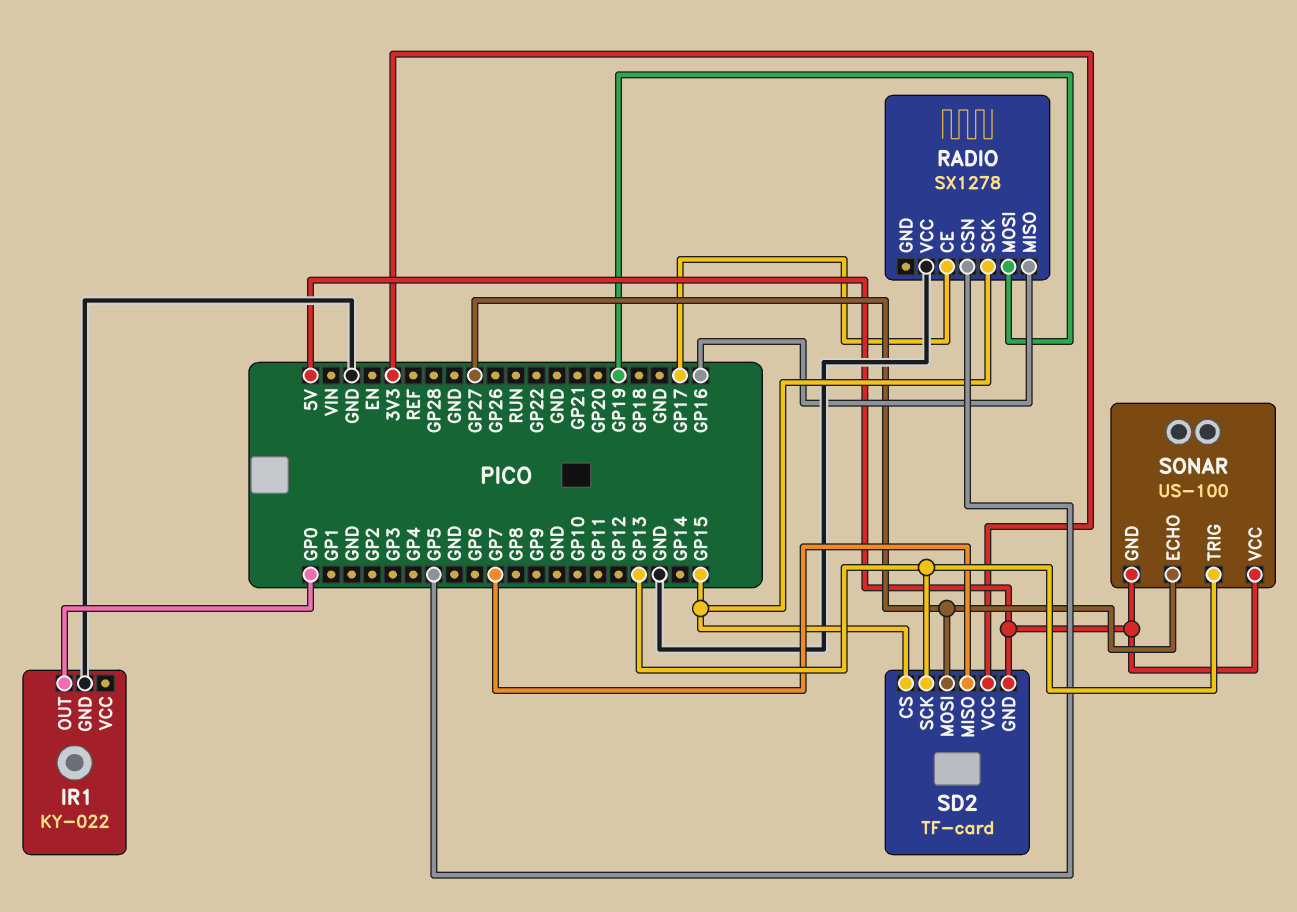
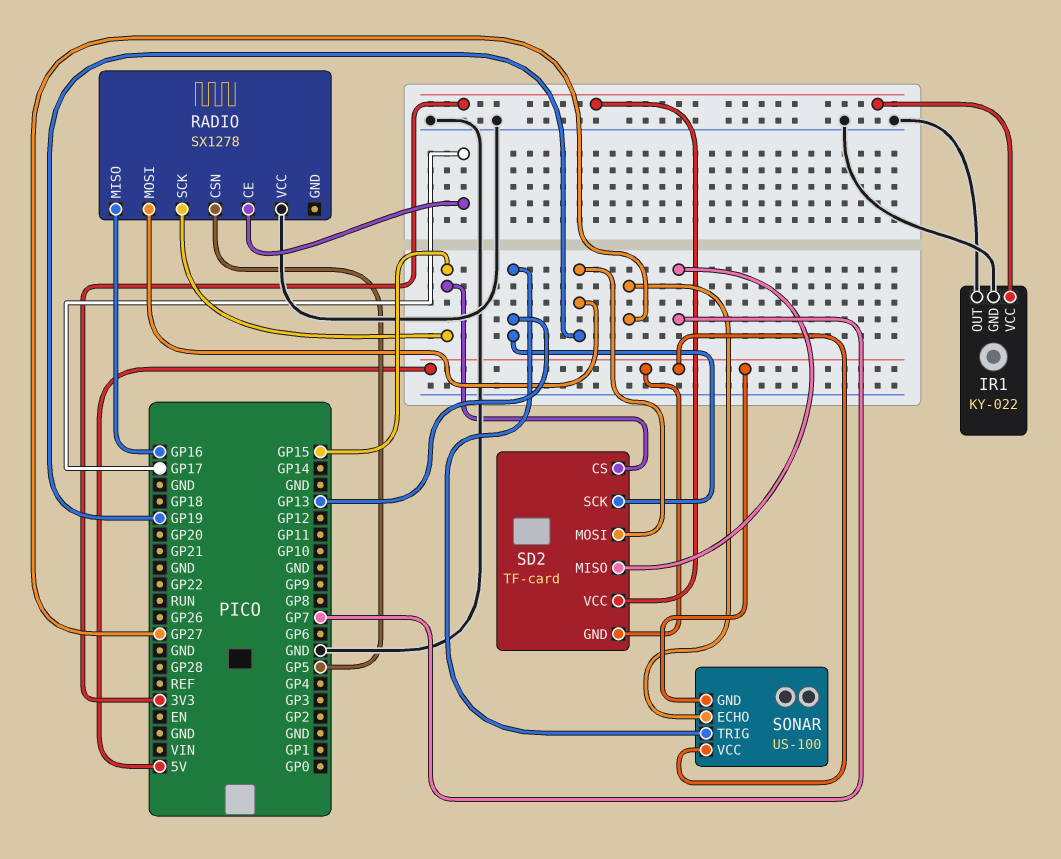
IR1 pin OUT: GP0 -> GND
IR1 pin VCC: none -> 3V3
SD2 pin MOSI: GP27 -> GP19

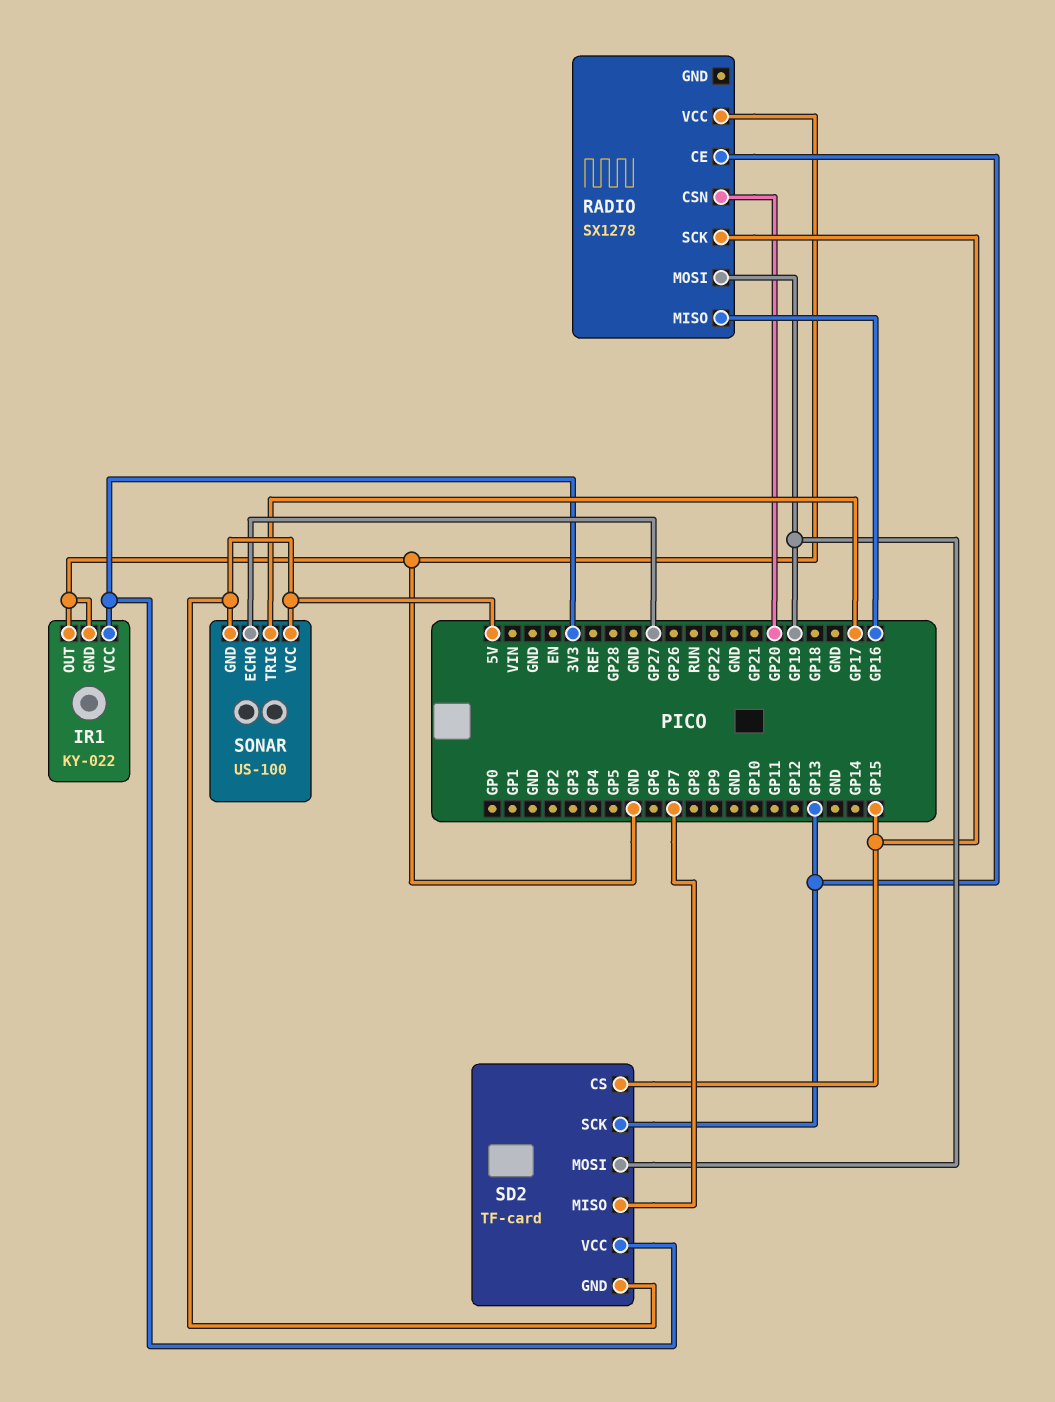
RADIO pin CE: GP17 -> GP13
RADIO pin CSN: GP5 -> GP20
SONAR pin TRIG: GP13 -> GP17

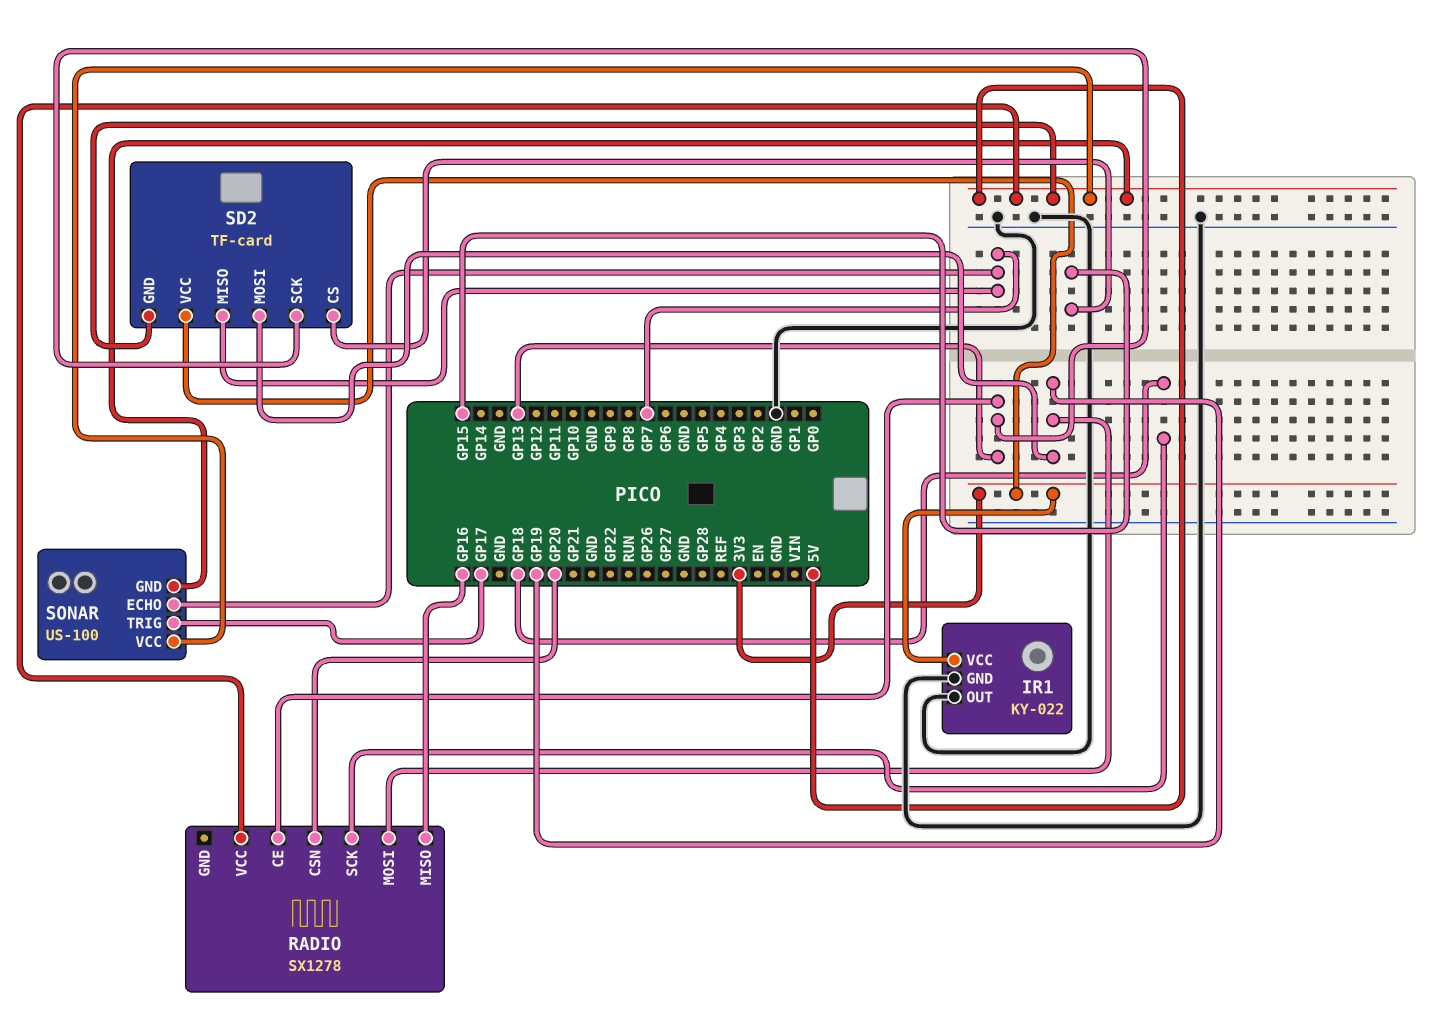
RADIO pin SCK: GP15 -> GP18
RADIO pin VCC: GND -> 5V
SONAR pin ECHO: GP27 -> GP7

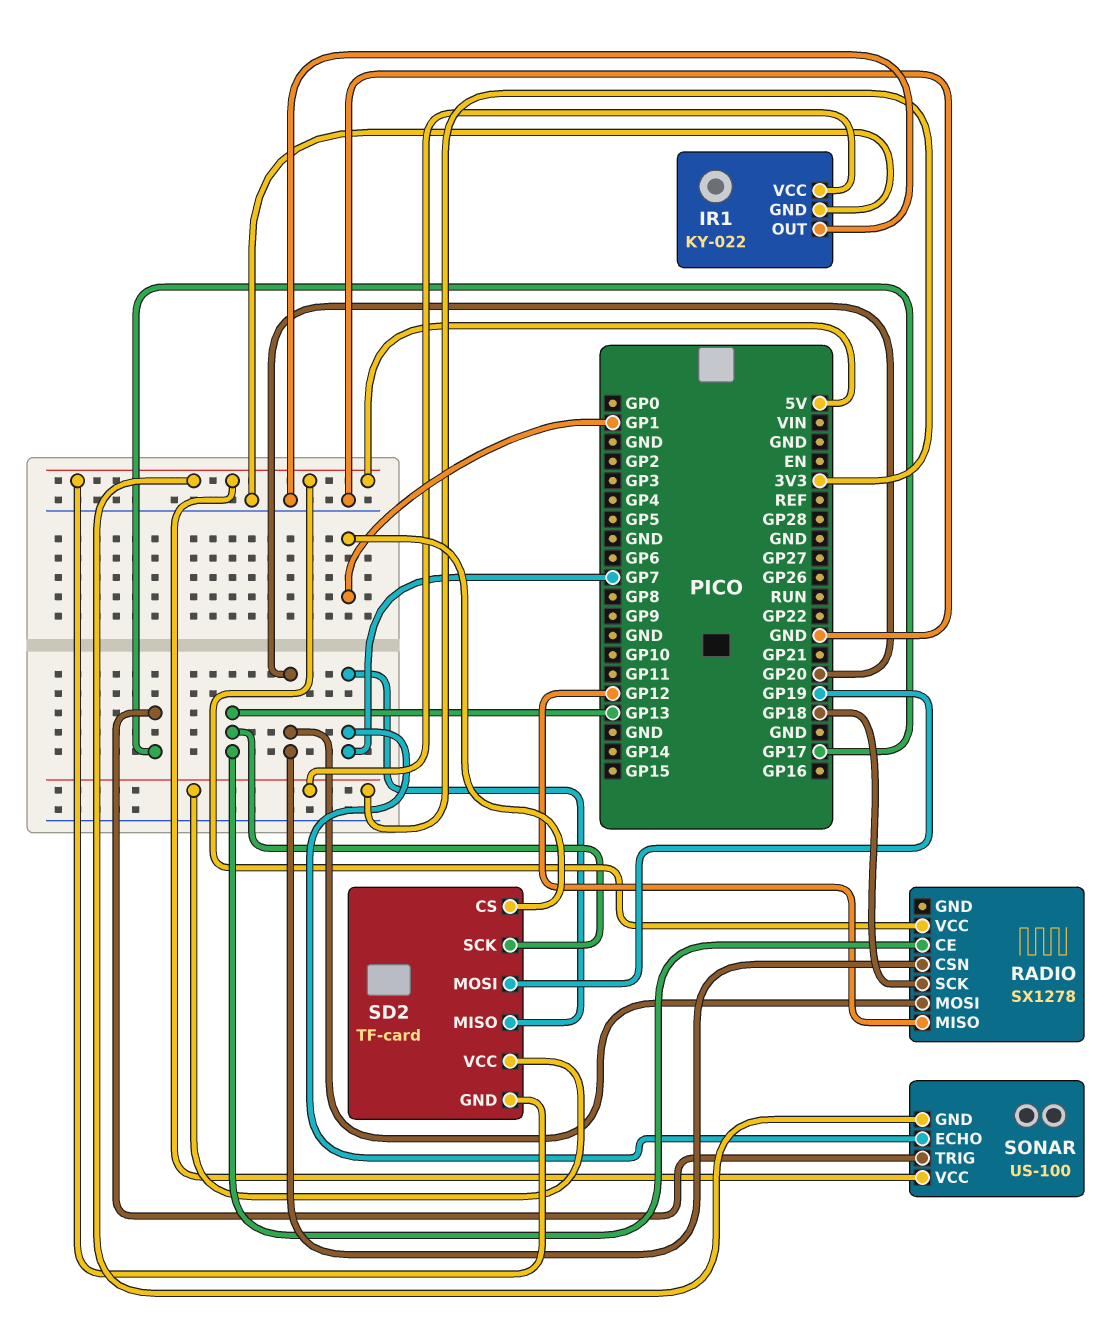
RADIO pin MISO: GP16 -> GP12
RADIO pin MOSI: GP19 -> GP20
SD2 pin CS: GP15 -> GP1

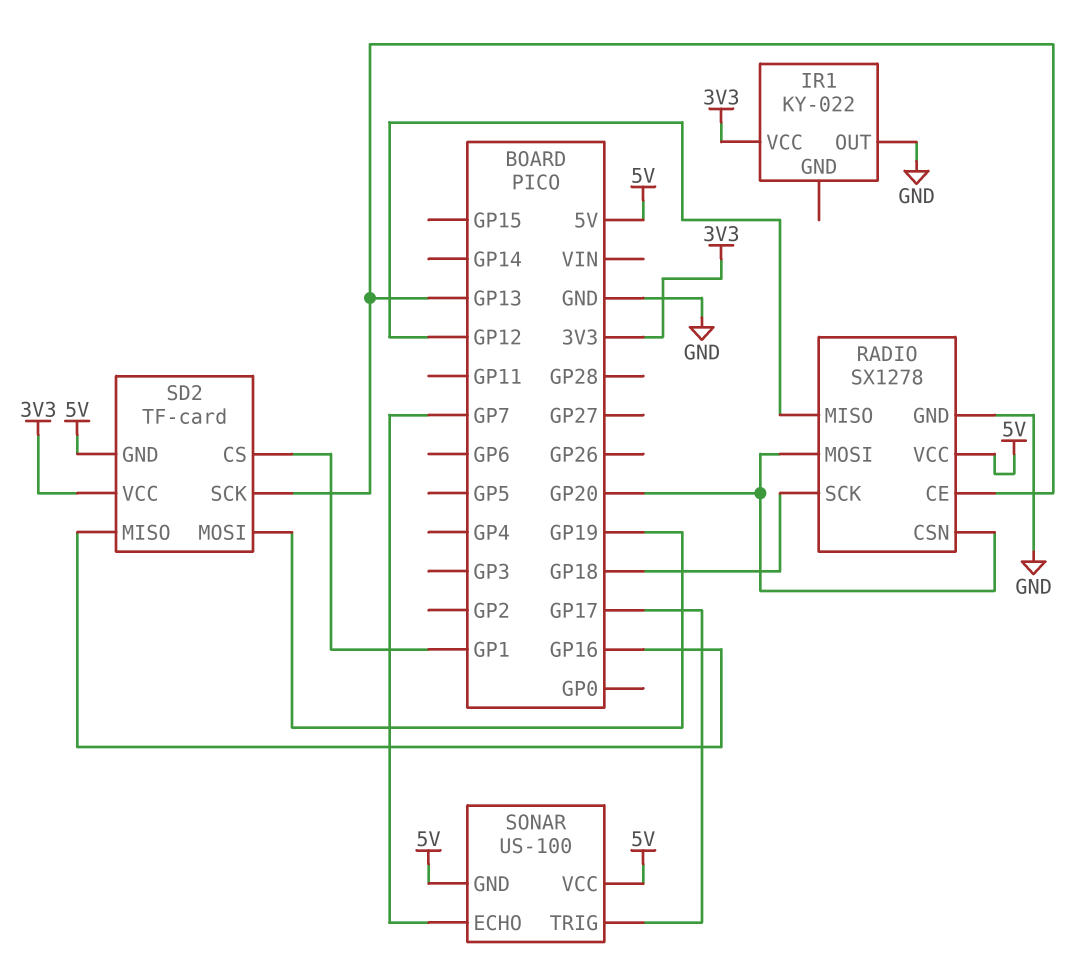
IR1 pin GND: GND -> none
RADIO pin GND: none -> GND
SD2 pin MISO: GP7 -> GP16

